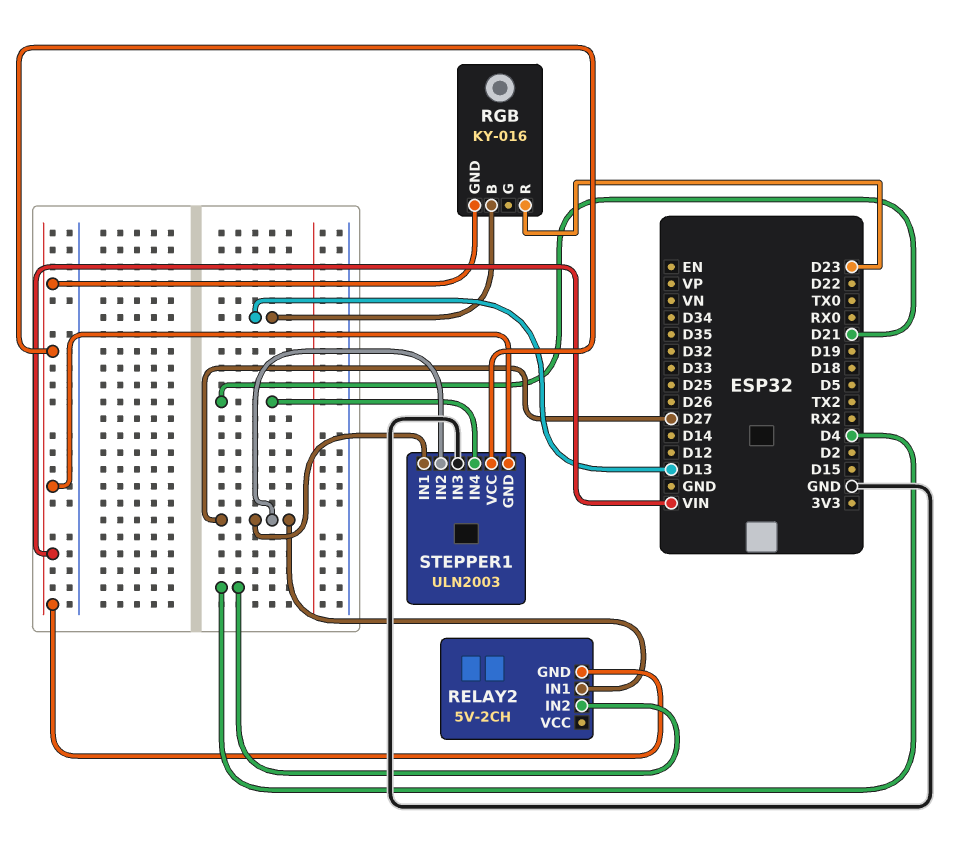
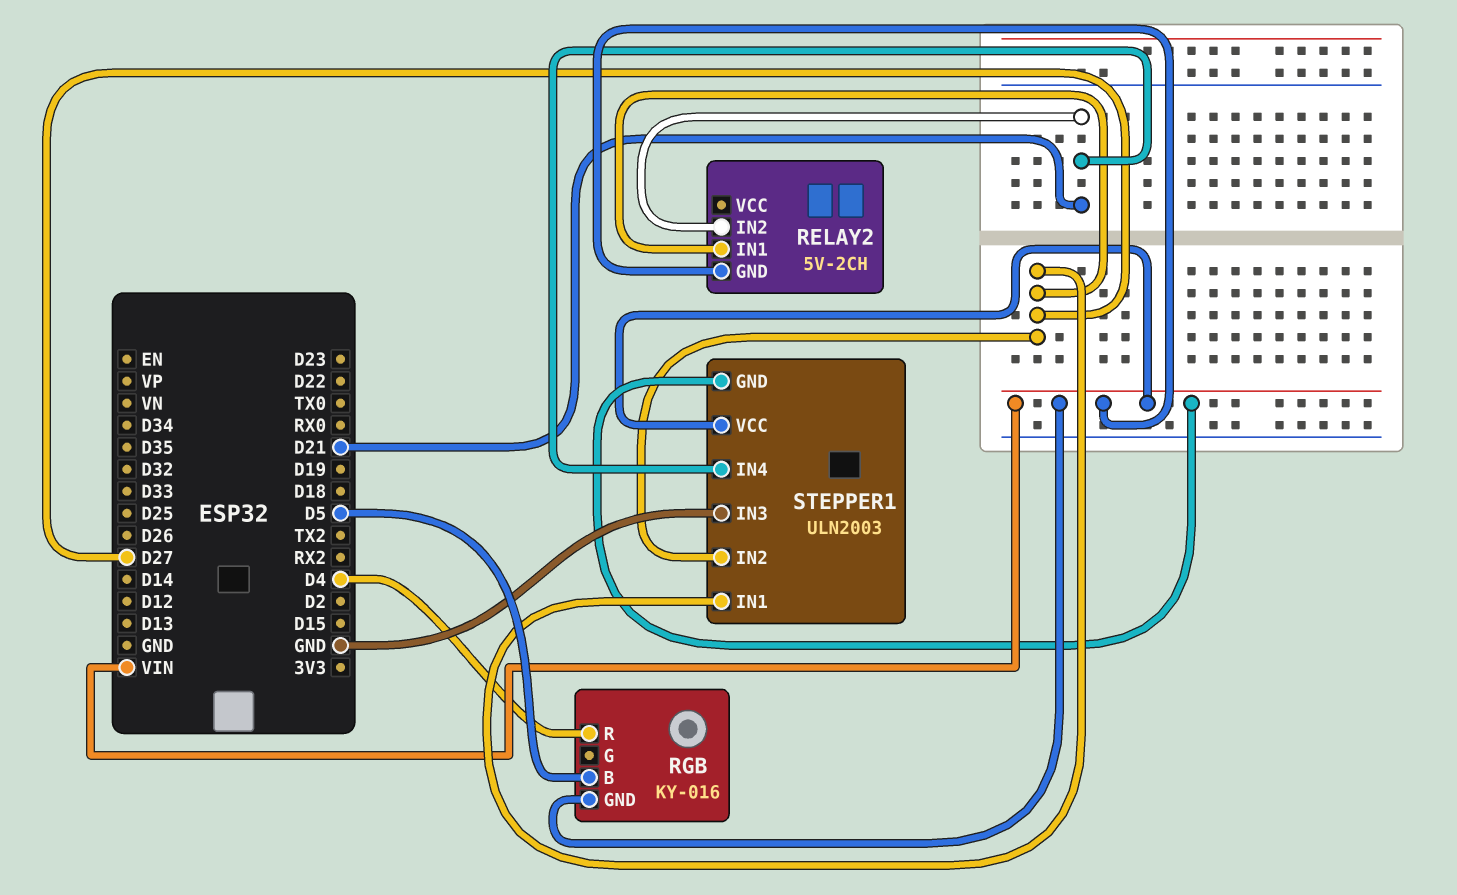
RELAY2 pin IN2: D4 -> D21
RGB pin B: D13 -> D5
RGB pin R: D23 -> D4

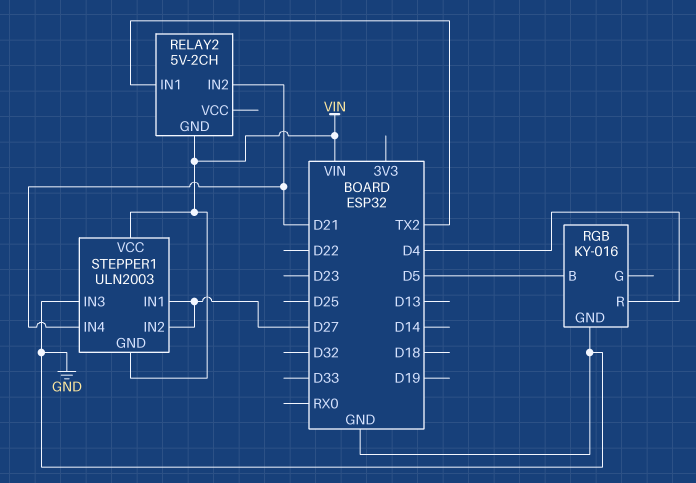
RELAY2 pin IN1: D27 -> TX2
RGB pin GND: VIN -> GND

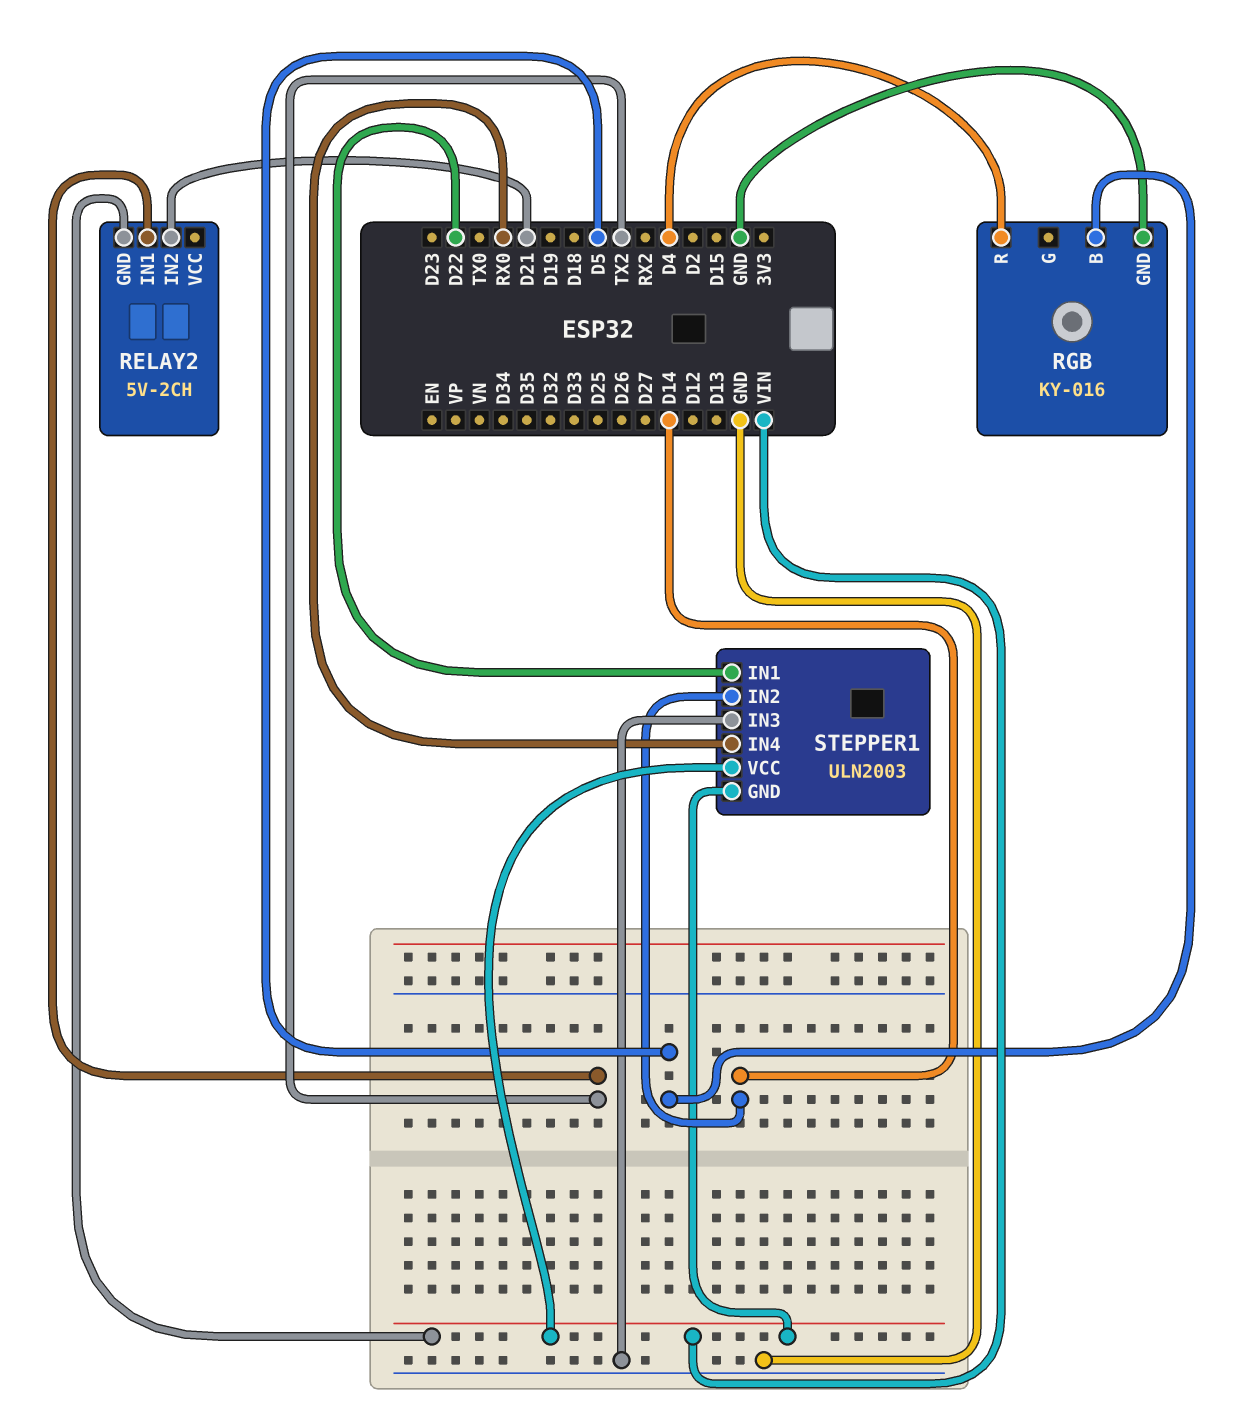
STEPPER1 pin IN1: D27 -> D22
STEPPER1 pin IN2: D27 -> D14
STEPPER1 pin IN4: D21 -> RX0

